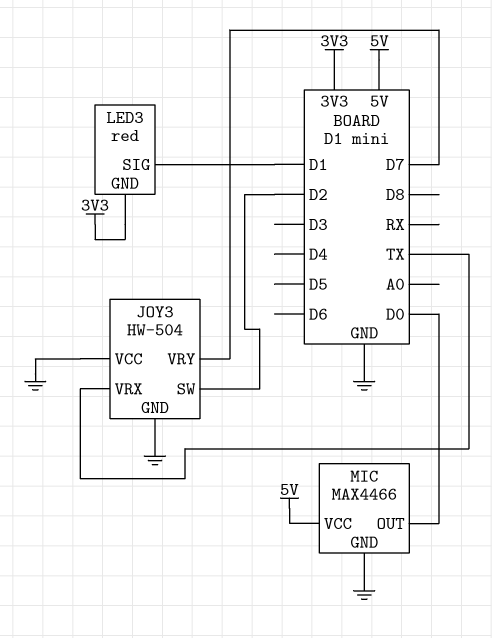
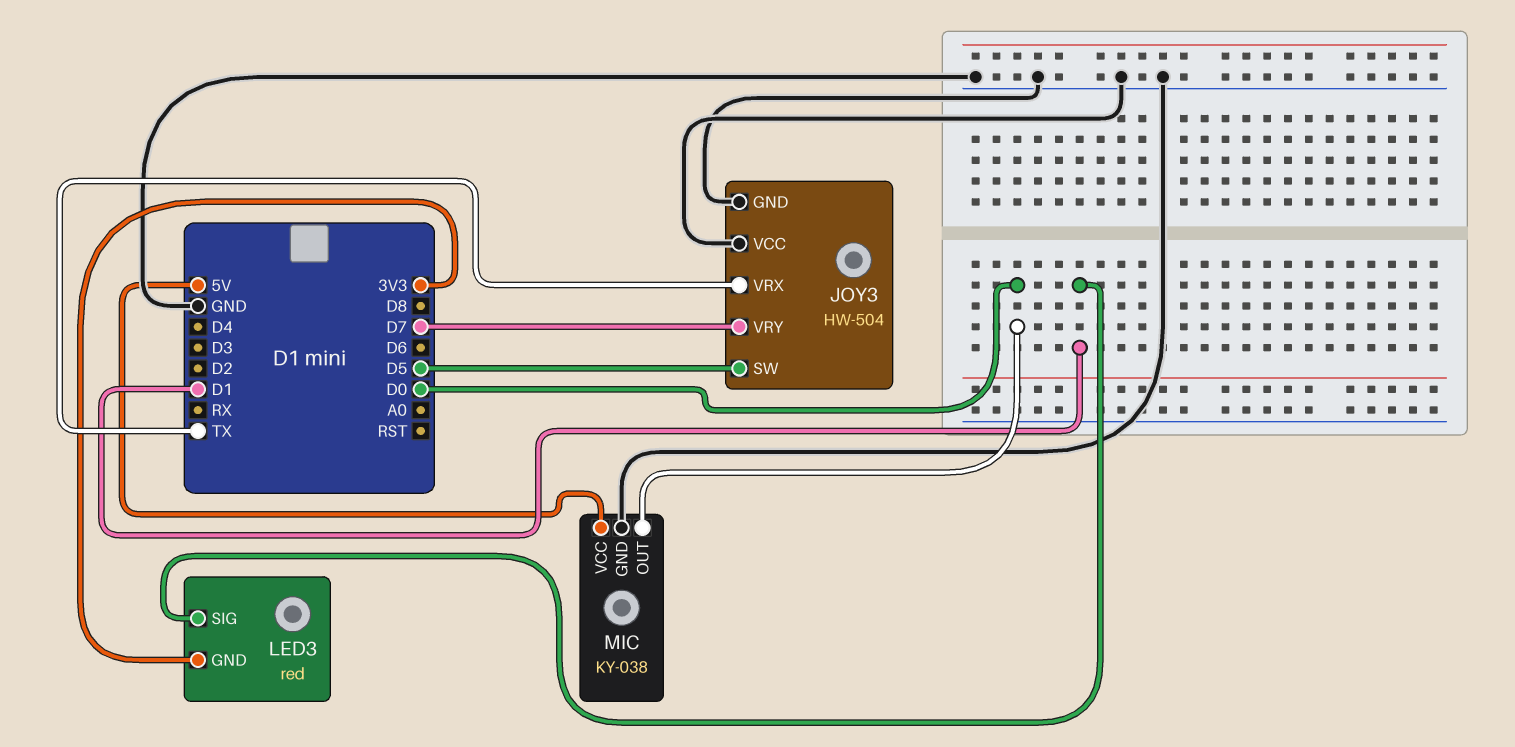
JOY3 pin SW: D2 -> D5
MIC: MAX4466 -> KY-038

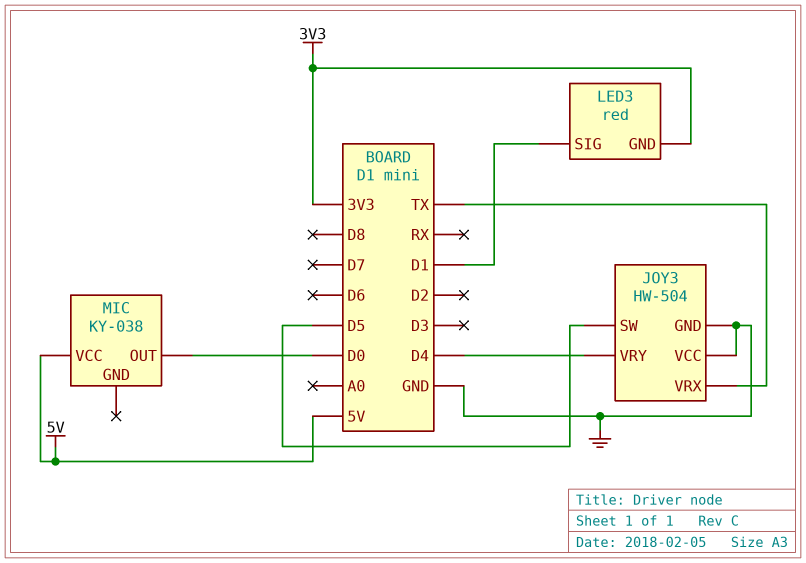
JOY3 pin VRY: D7 -> D4
MIC pin GND: GND -> none

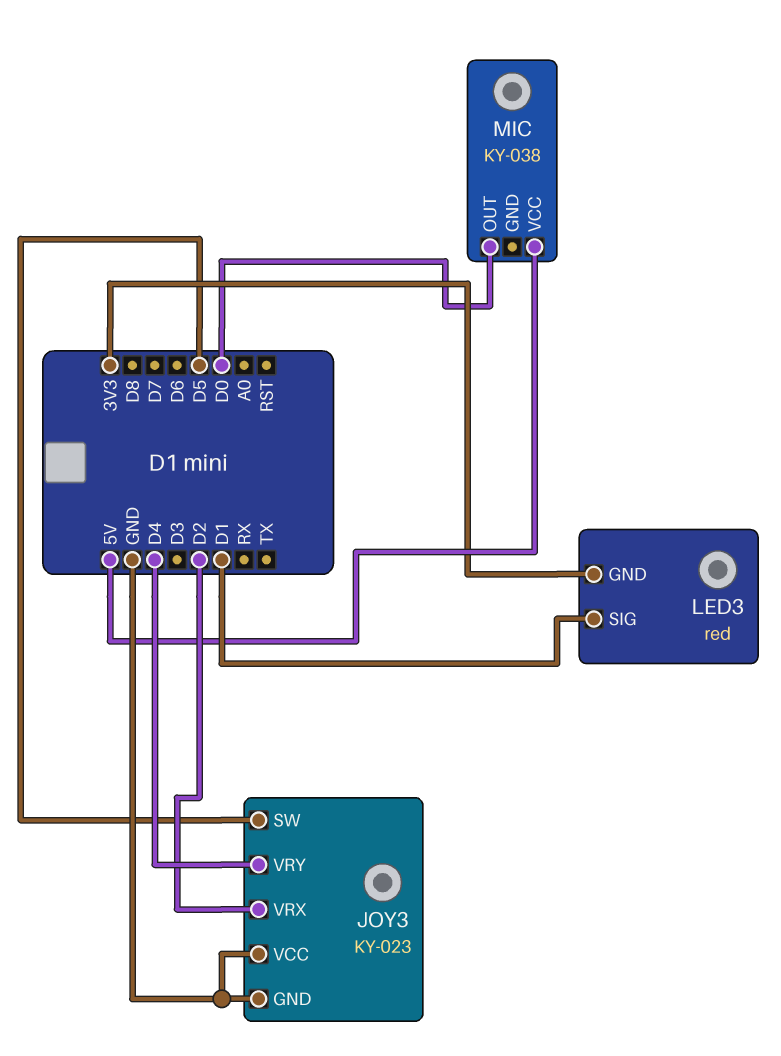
JOY3: HW-504 -> KY-023
JOY3 pin VRX: TX -> D2

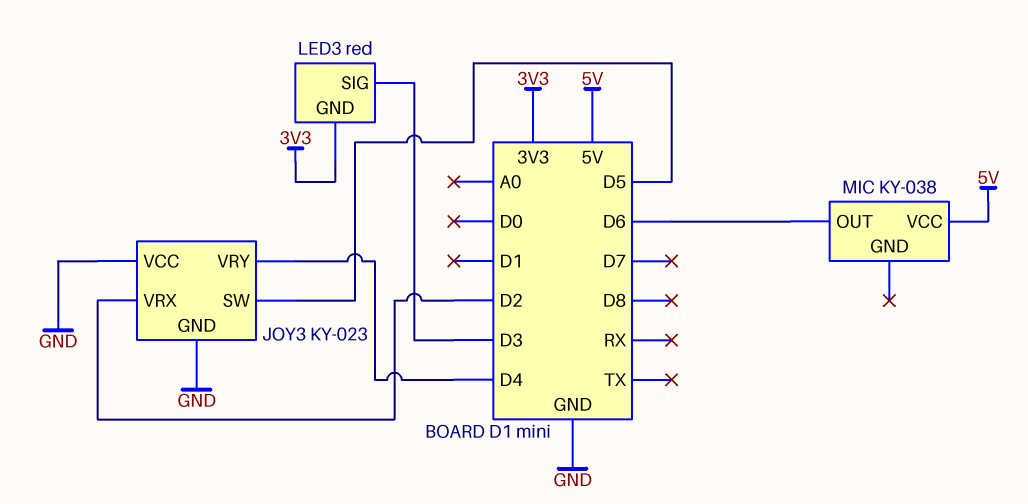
LED3 pin SIG: D1 -> D3
MIC pin OUT: D0 -> D6

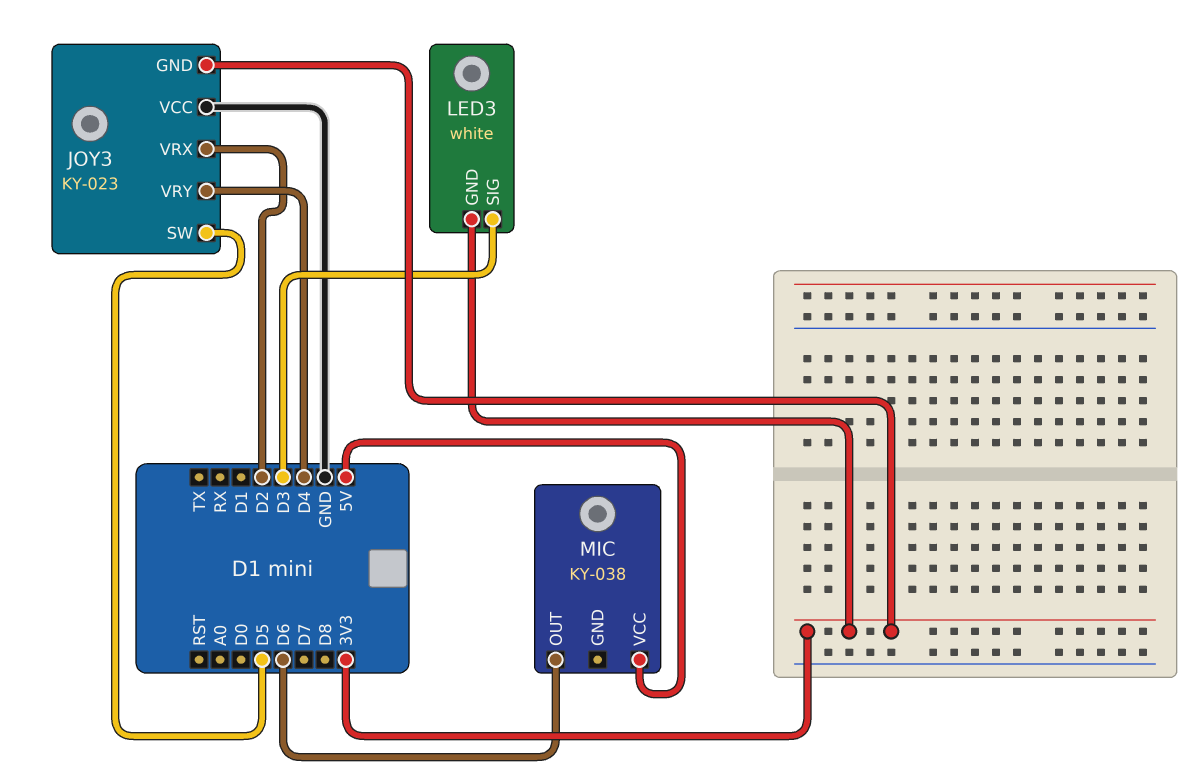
JOY3 pin GND: GND -> 3V3
LED3: red -> white

